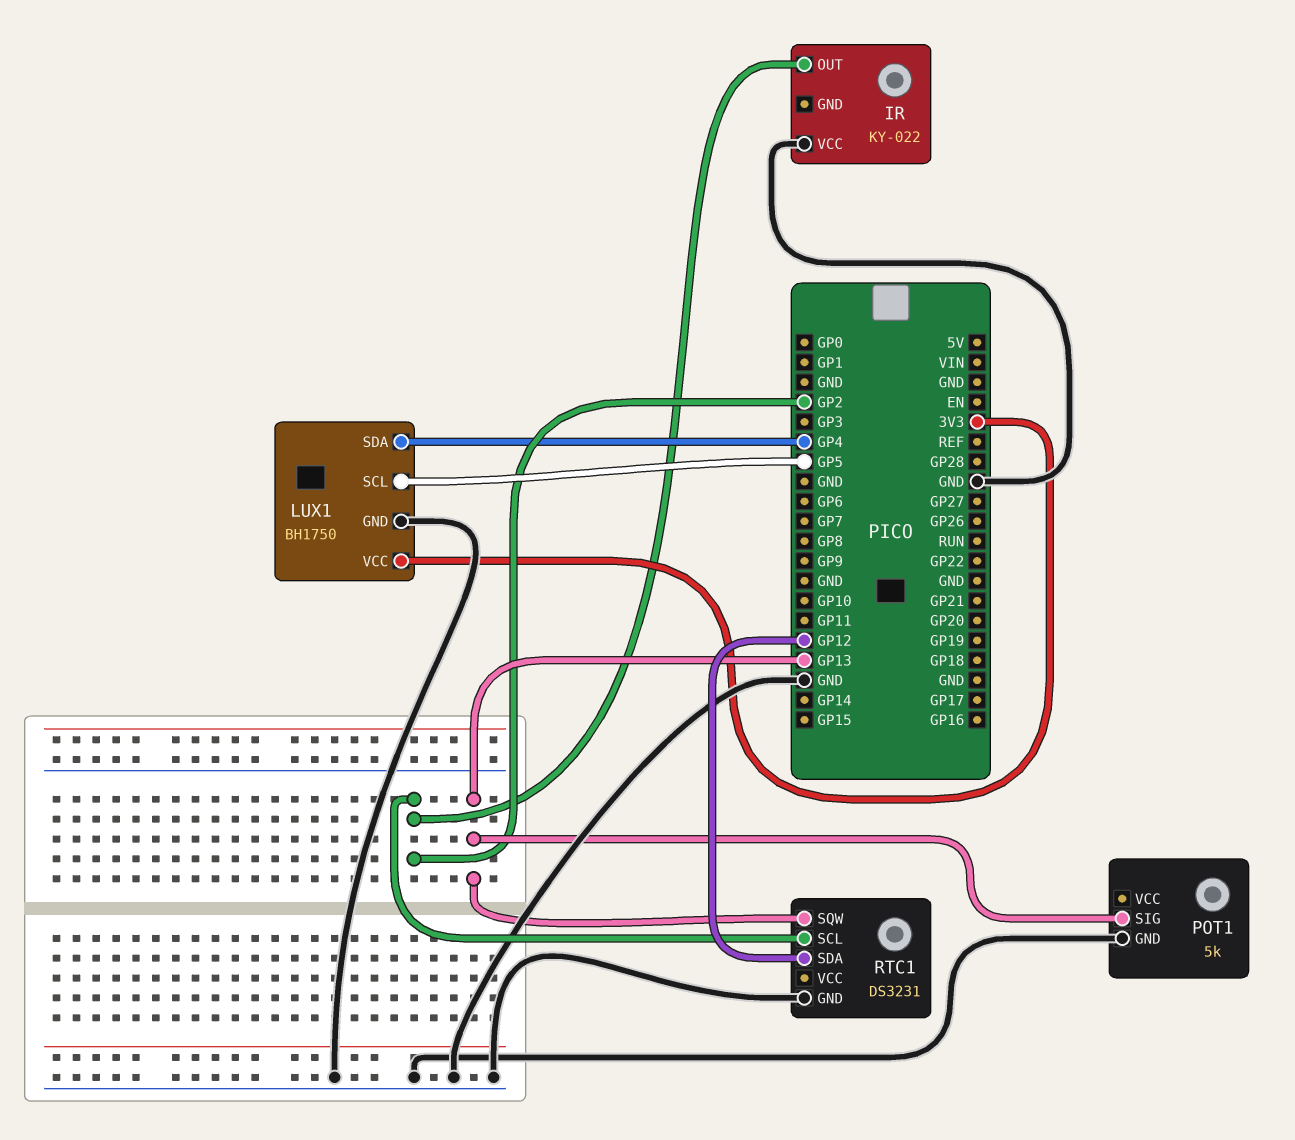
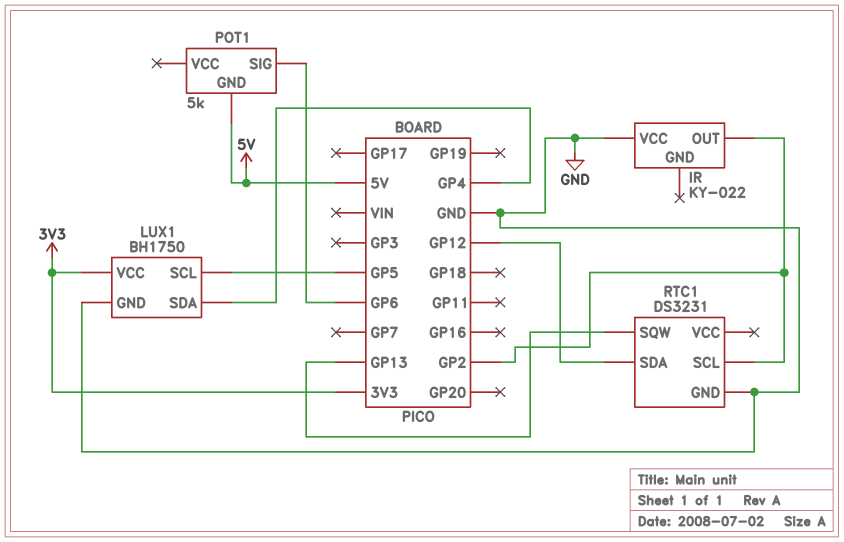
POT1 pin GND: GND -> 5V
POT1 pin SIG: GP13 -> GP6

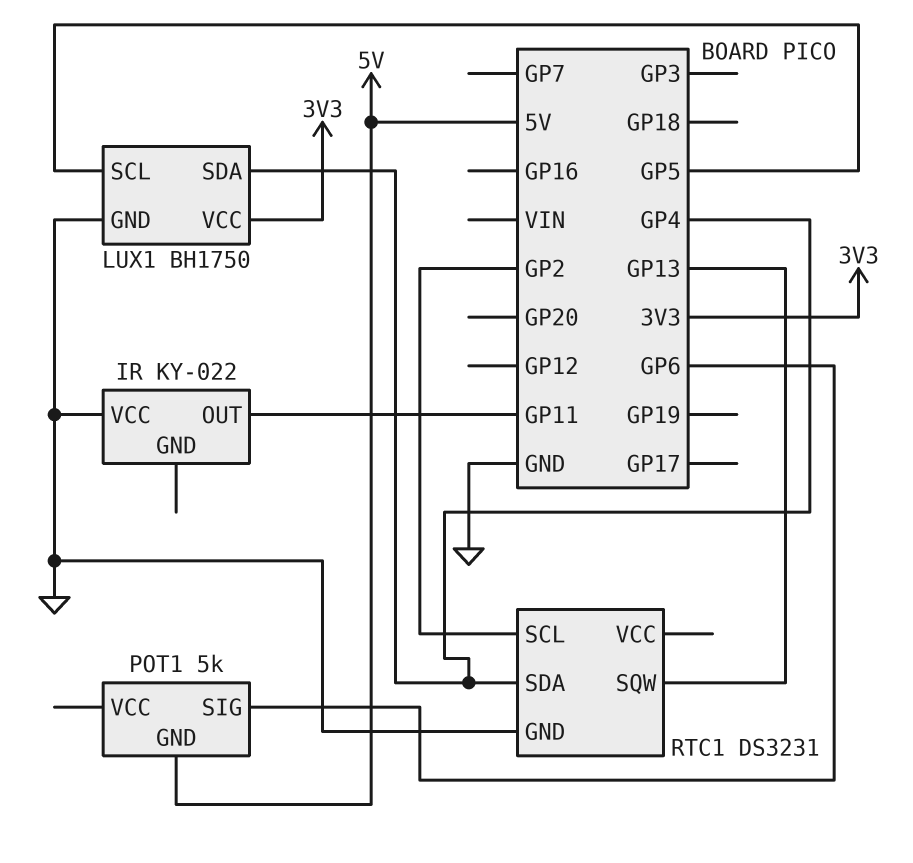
IR pin OUT: GP2 -> GP11
RTC1 pin SDA: GP12 -> GP4

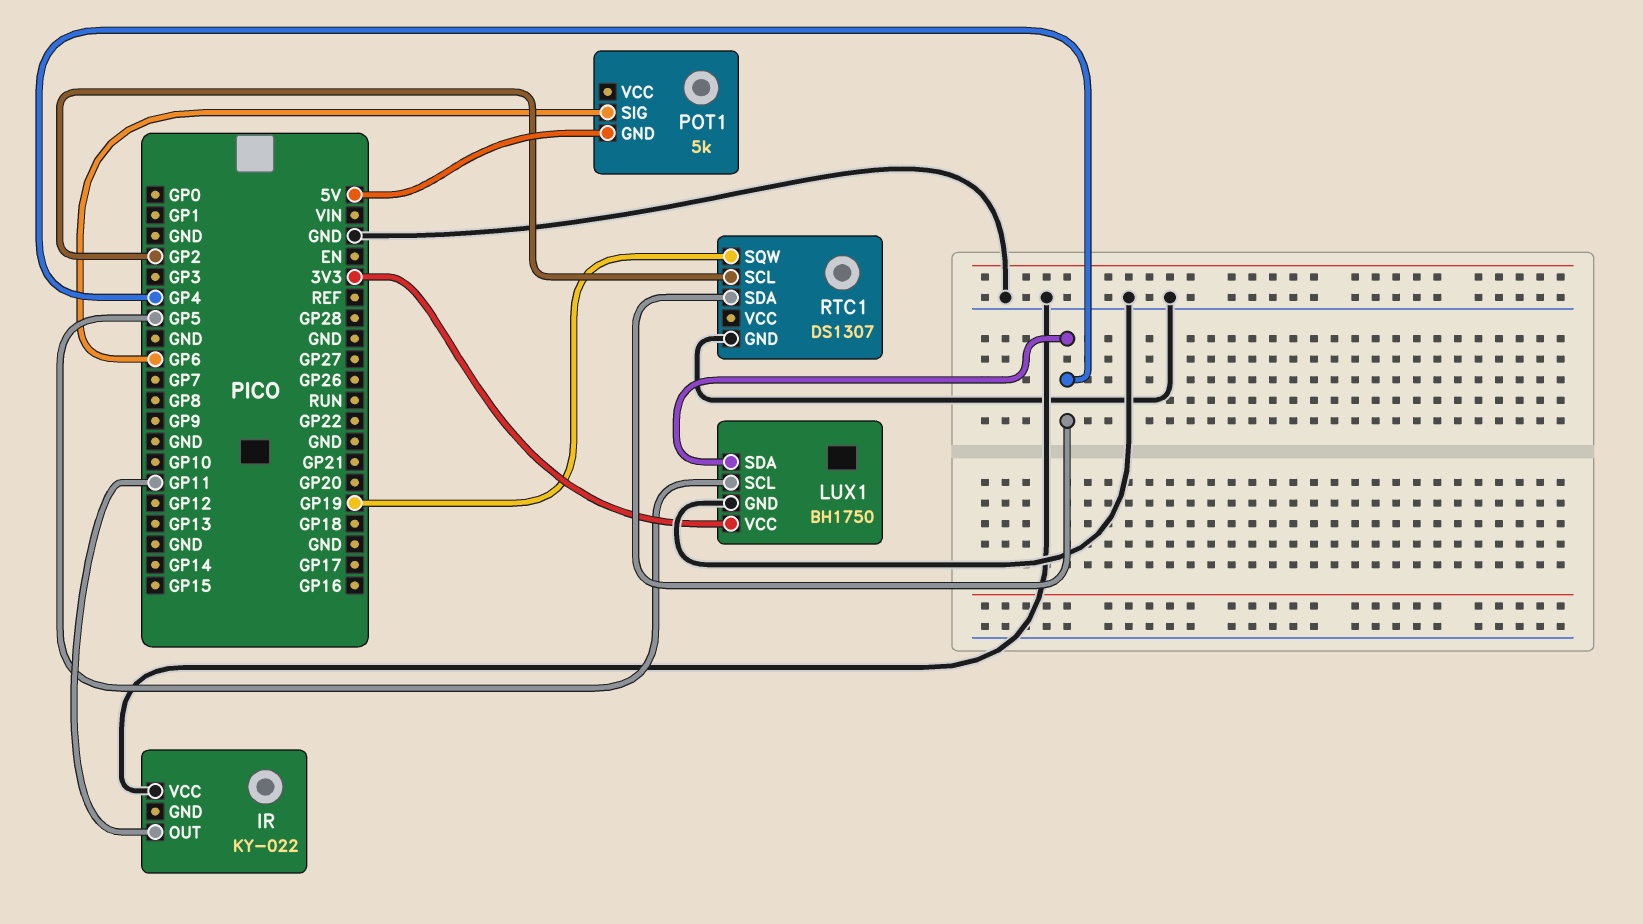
RTC1: DS3231 -> DS1307
RTC1 pin SQW: GP13 -> GP19

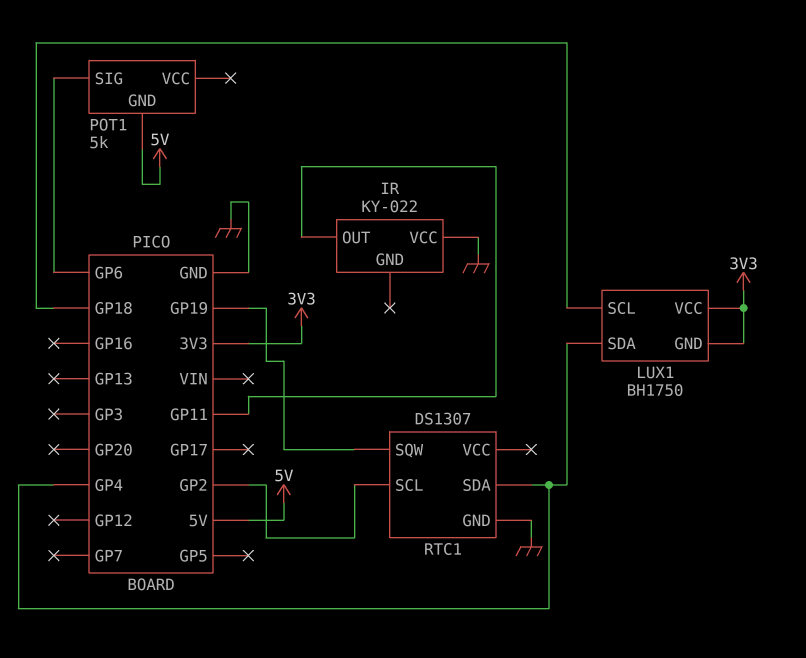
LUX1 pin GND: GND -> 3V3
LUX1 pin SCL: GP5 -> GP18

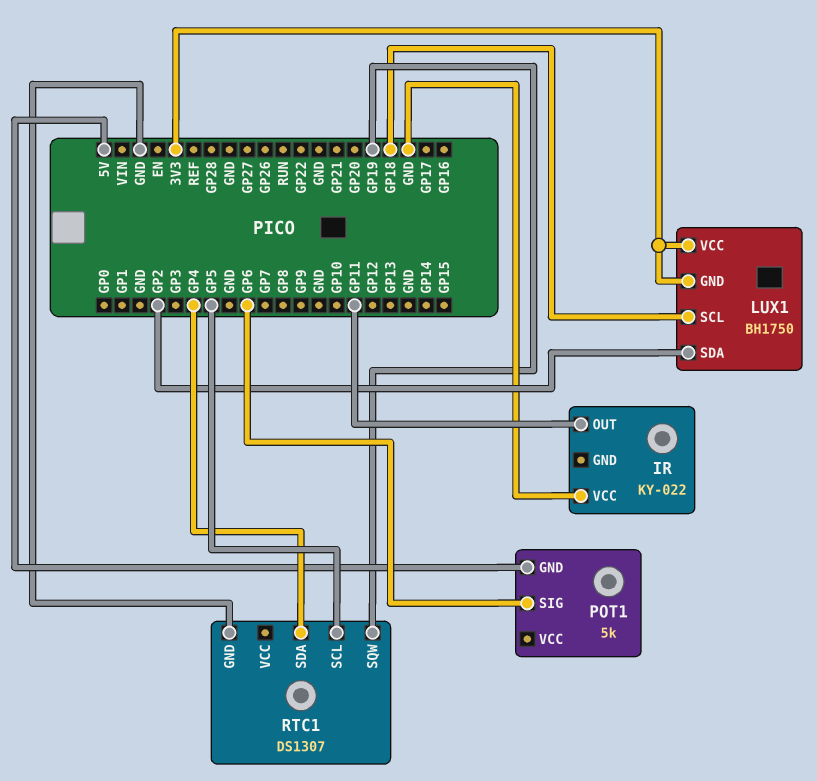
LUX1 pin SDA: GP4 -> GP2
RTC1 pin SCL: GP2 -> GP5

